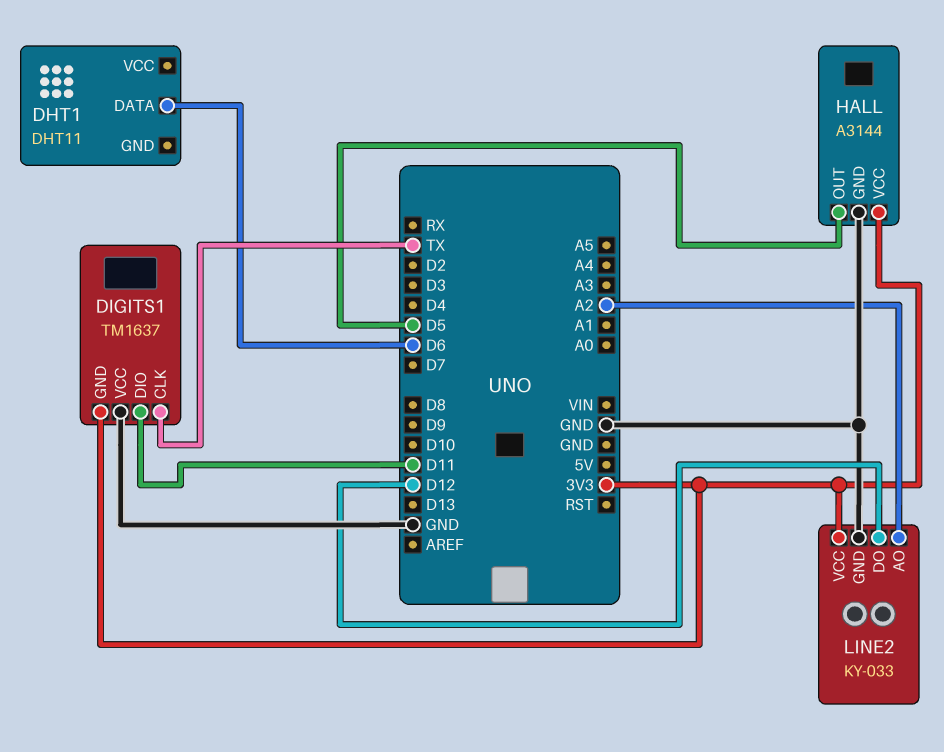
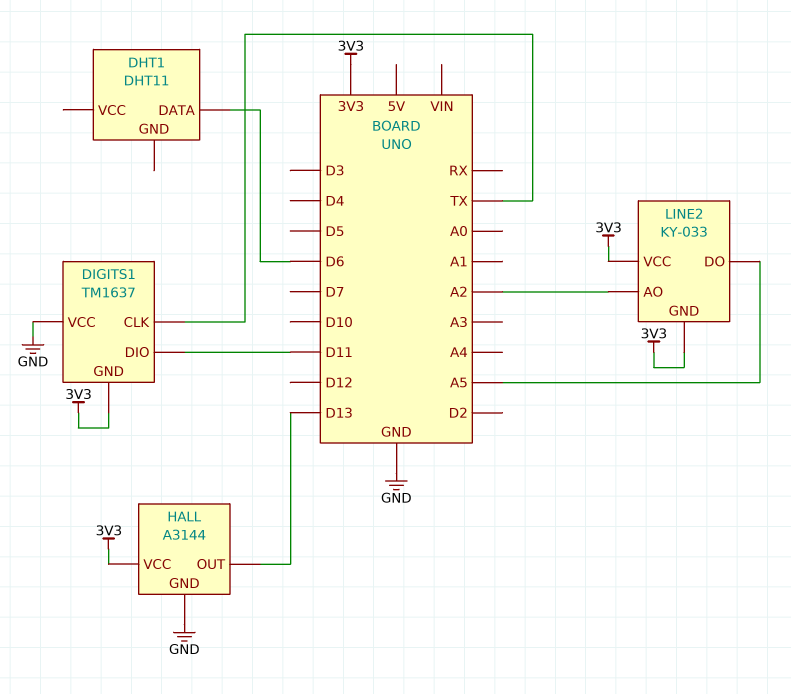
HALL pin OUT: D5 -> D13
LINE2 pin DO: D12 -> A5
LINE2 pin GND: GND -> 3V3

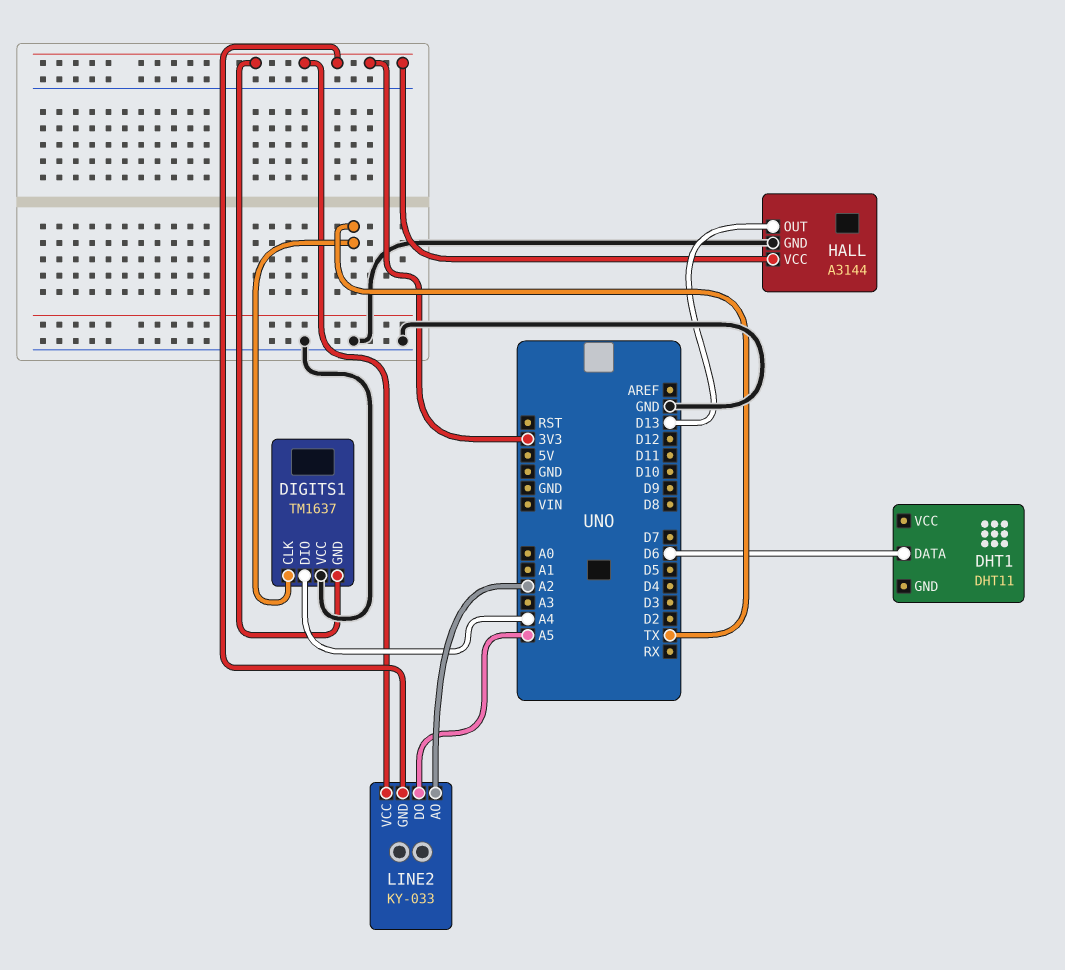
DIGITS1 pin DIO: D11 -> A4

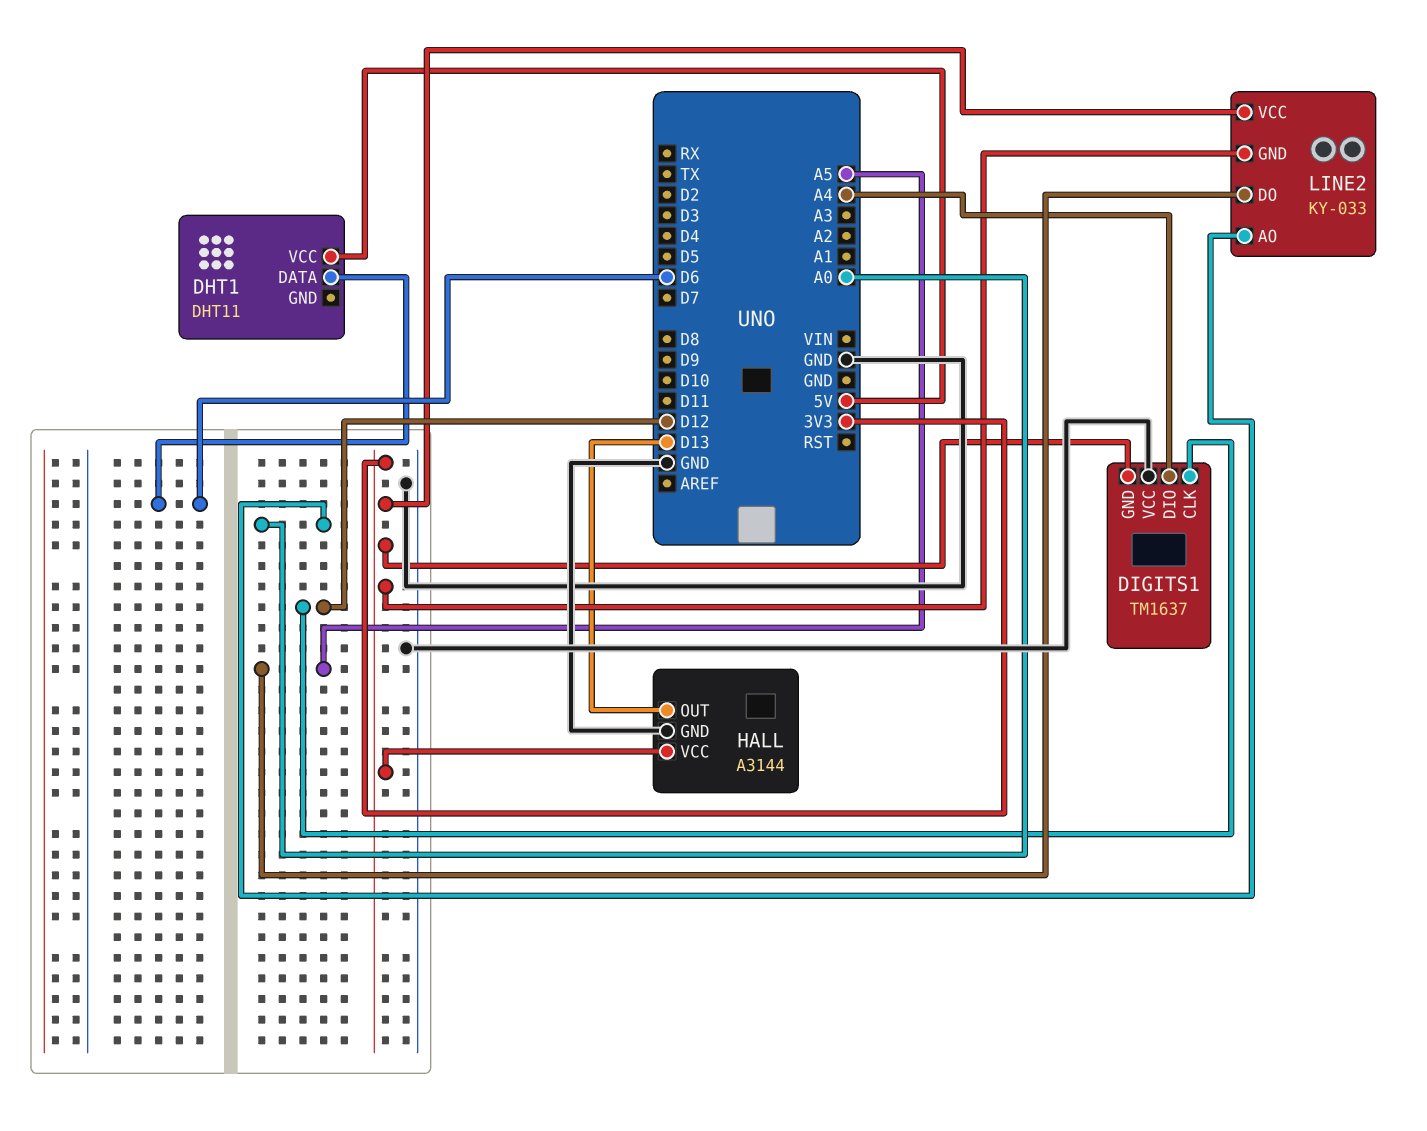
DHT1 pin VCC: none -> 5V
DIGITS1 pin CLK: TX -> D12
LINE2 pin AO: A2 -> A0

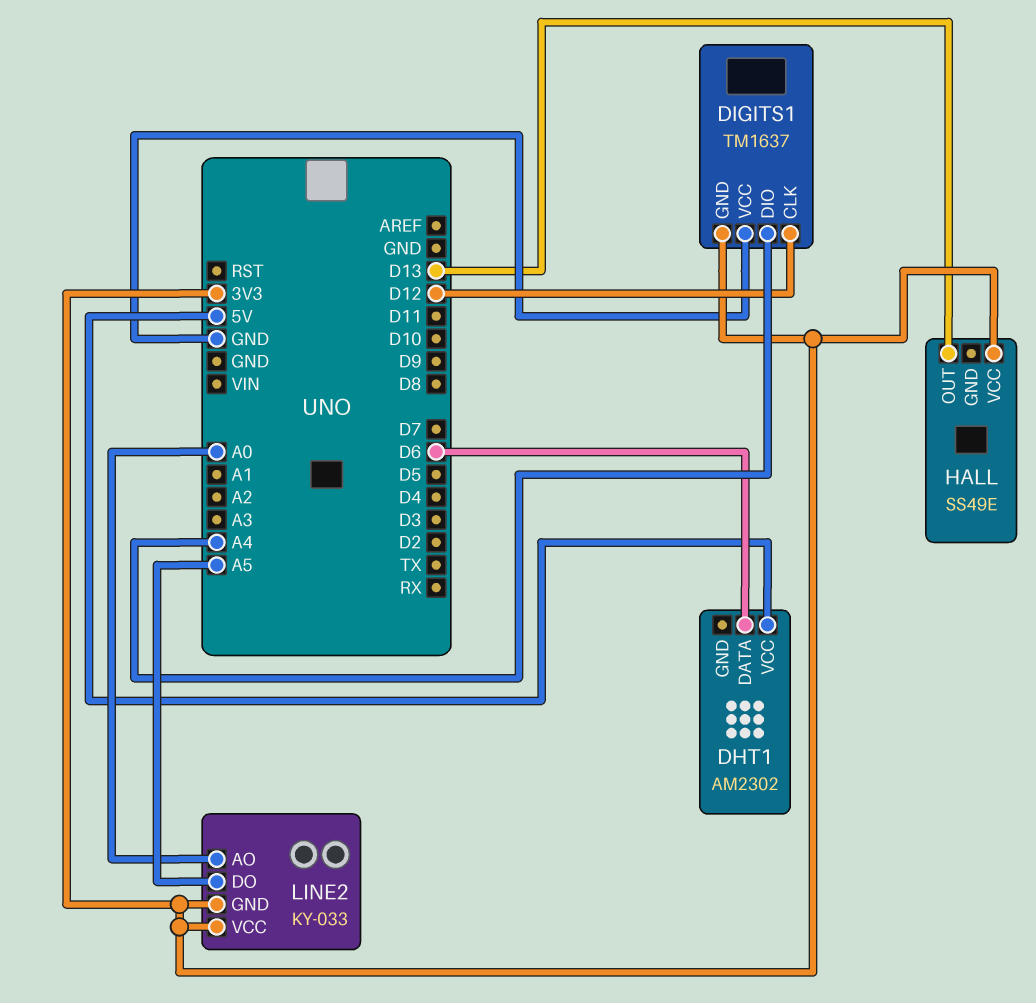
DHT1: DHT11 -> AM2302
HALL: A3144 -> SS49E
HALL pin GND: GND -> none

